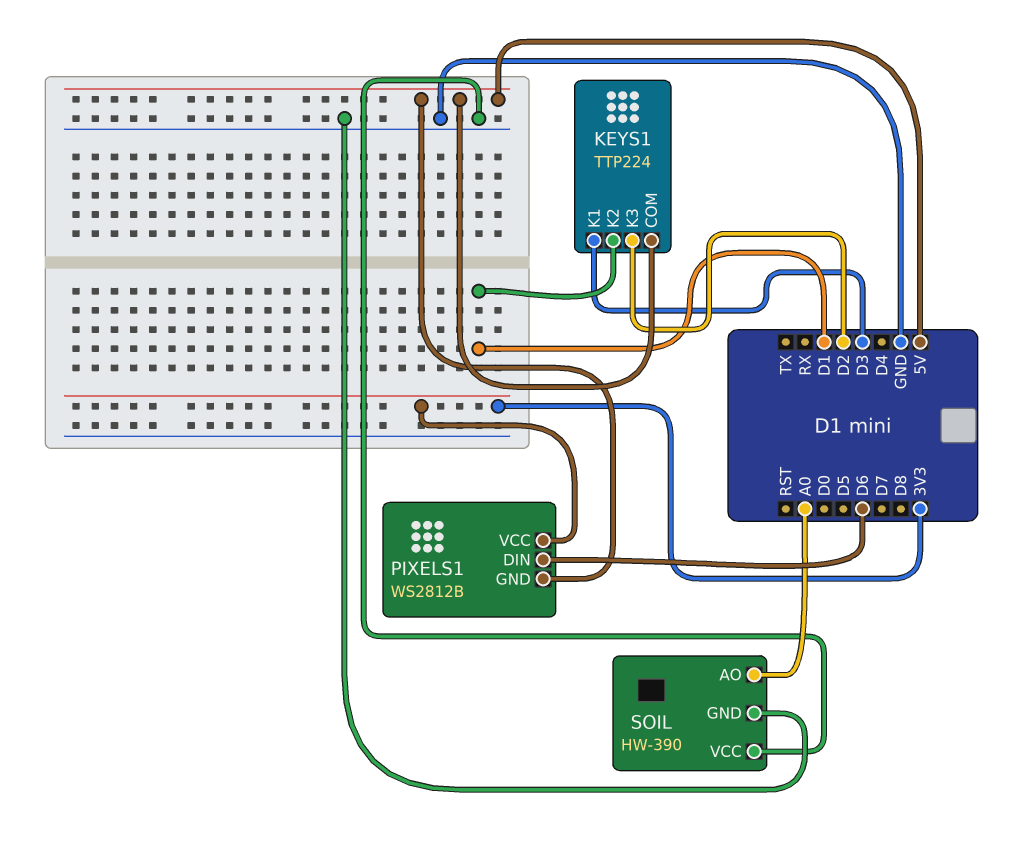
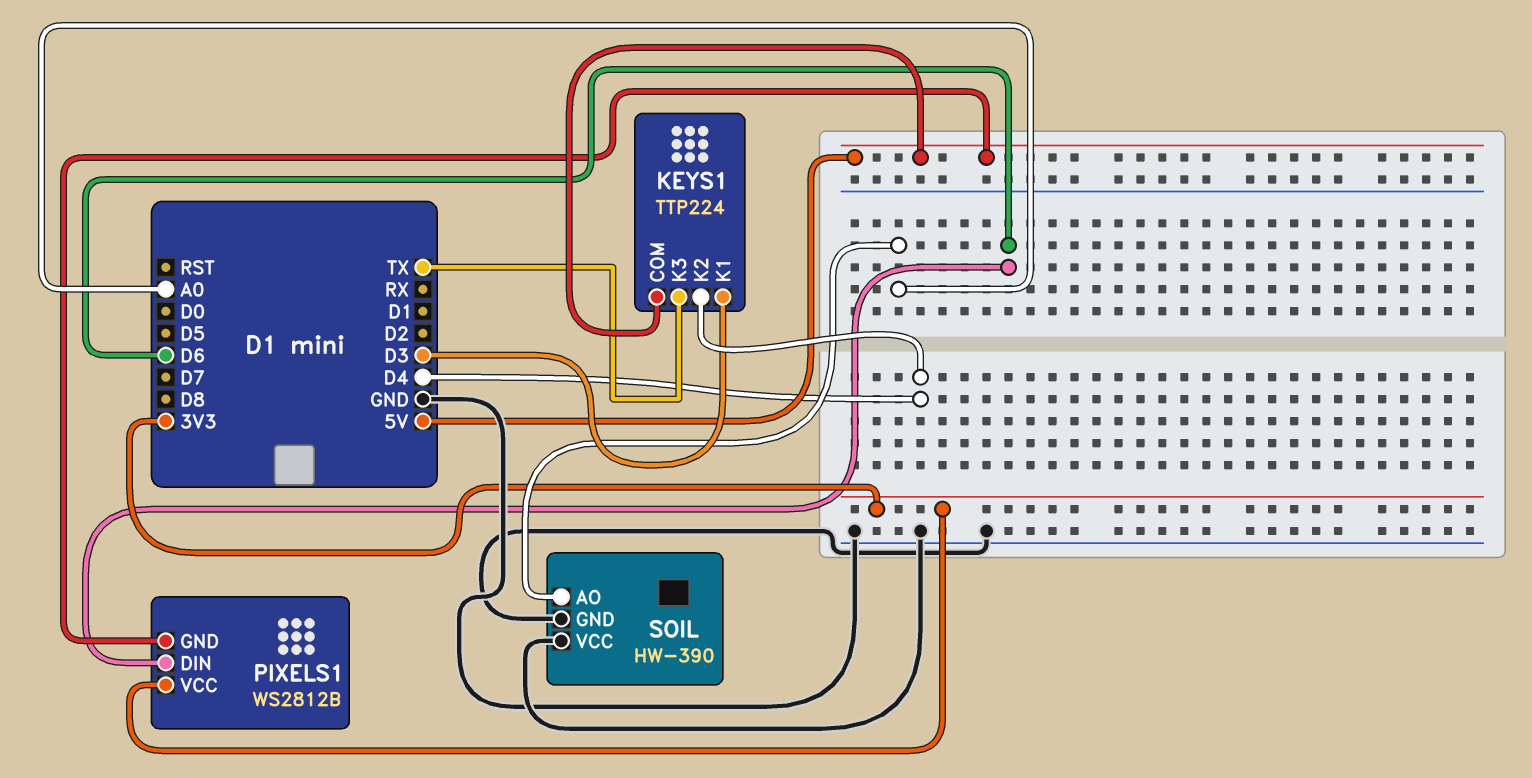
KEYS1 pin K2: D1 -> D4
KEYS1 pin K3: D2 -> TX

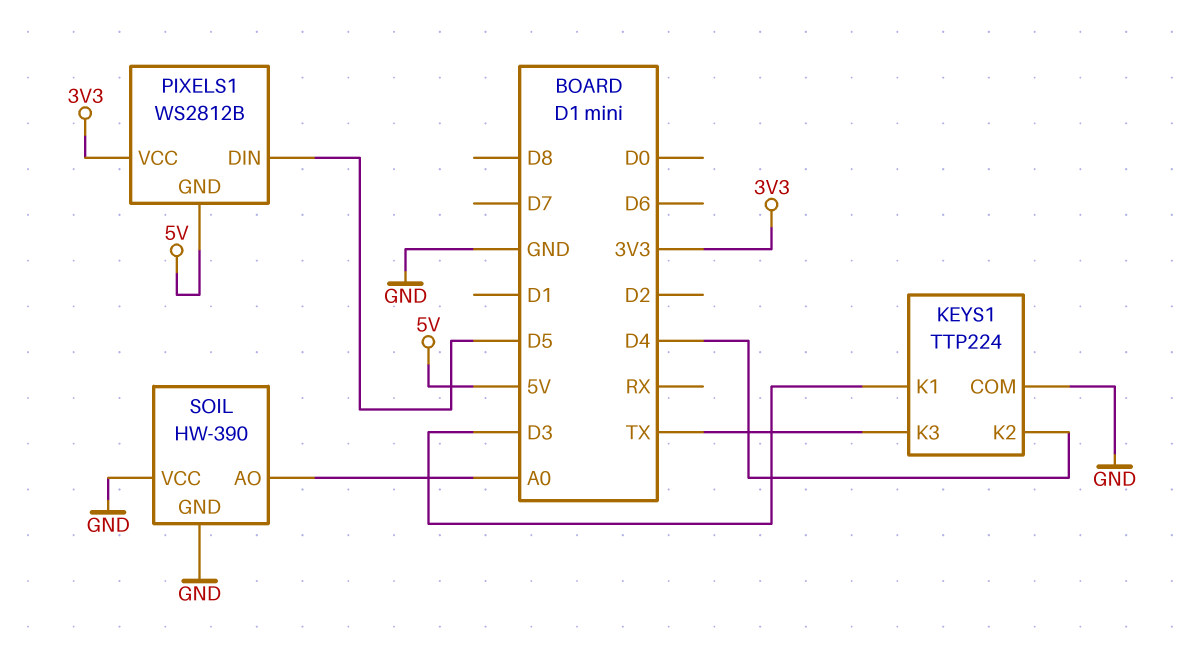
KEYS1 pin COM: 5V -> GND
PIXELS1 pin DIN: D6 -> D5

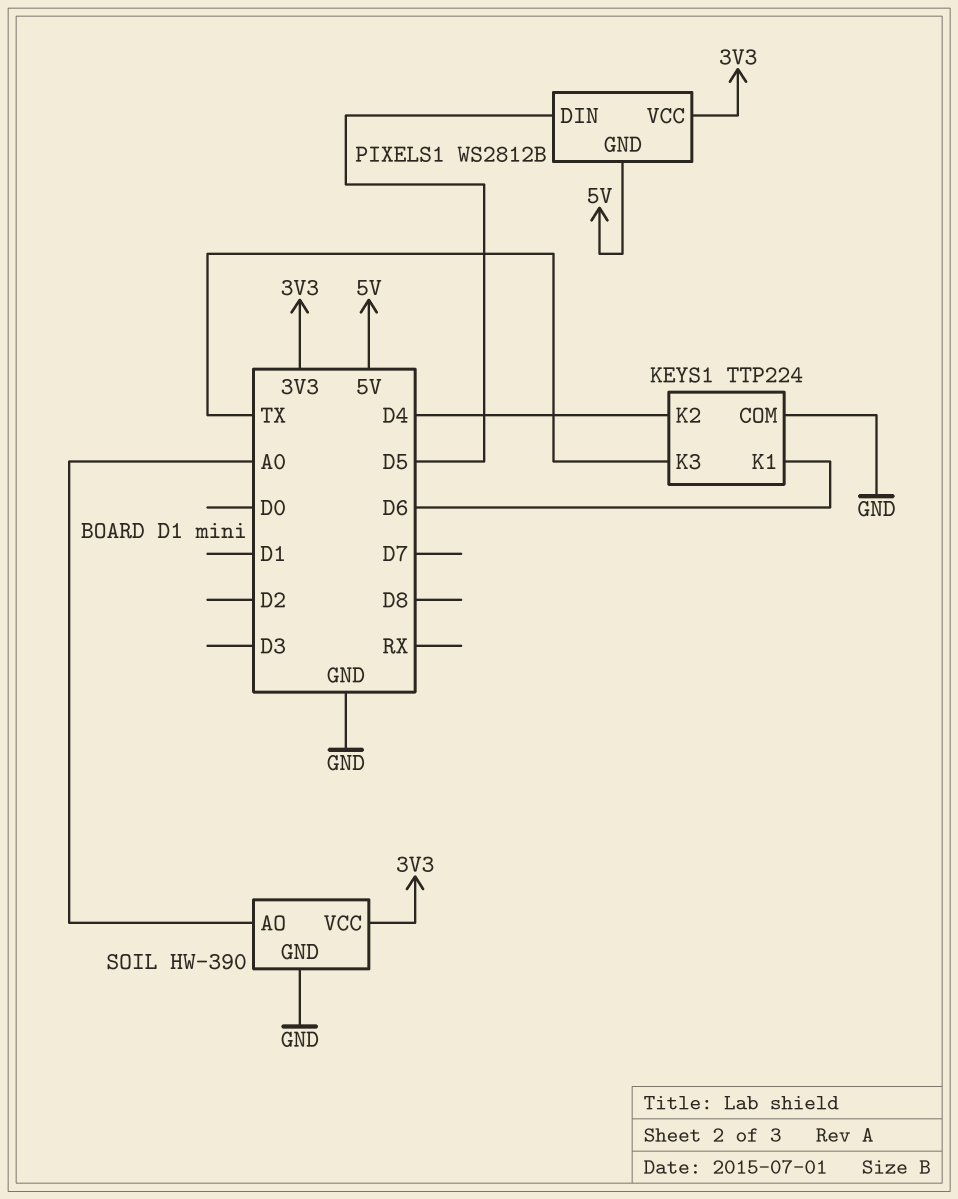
KEYS1 pin K1: D3 -> D6
SOIL pin VCC: GND -> 3V3

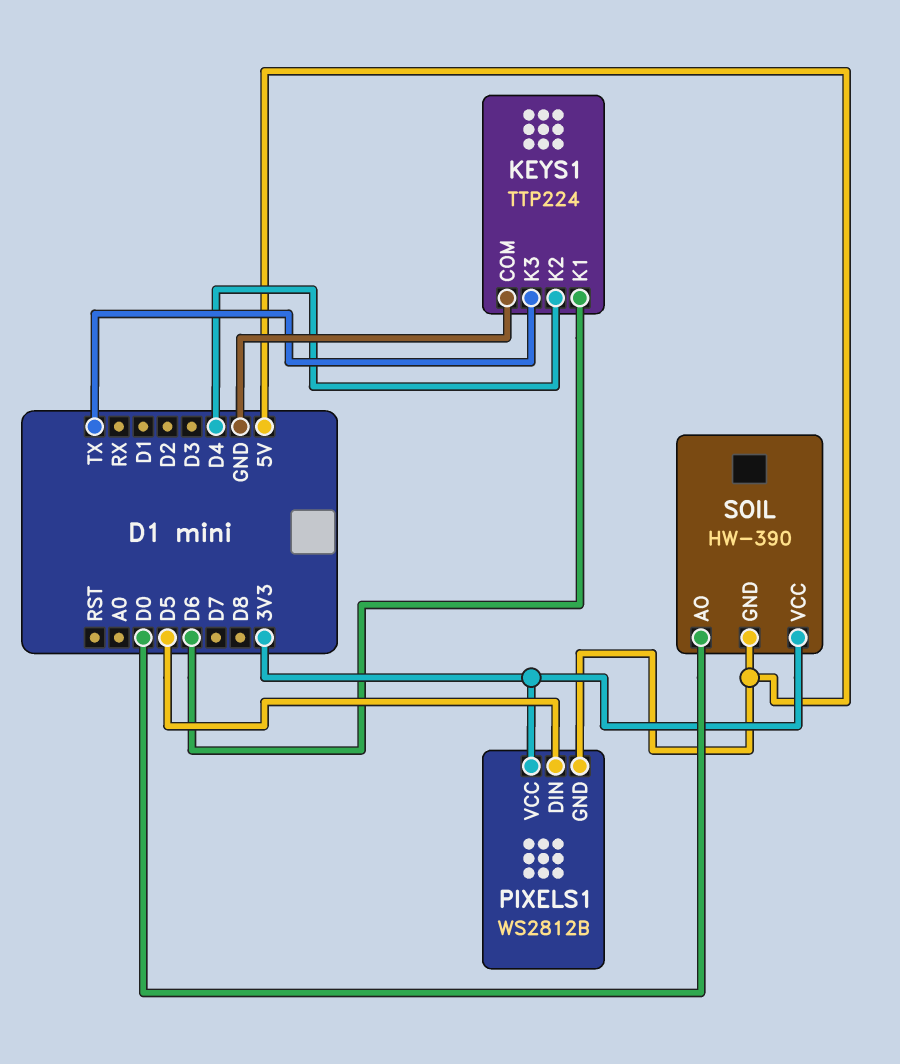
SOIL pin AO: A0 -> D0
SOIL pin GND: GND -> 5V

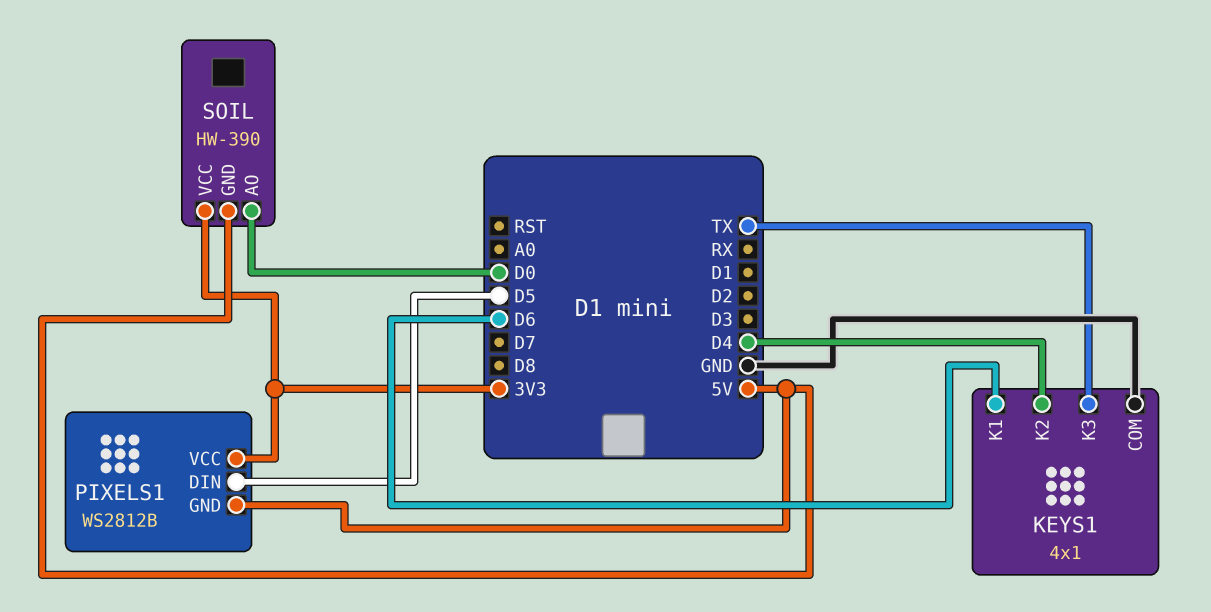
KEYS1: TTP224 -> 4x1

